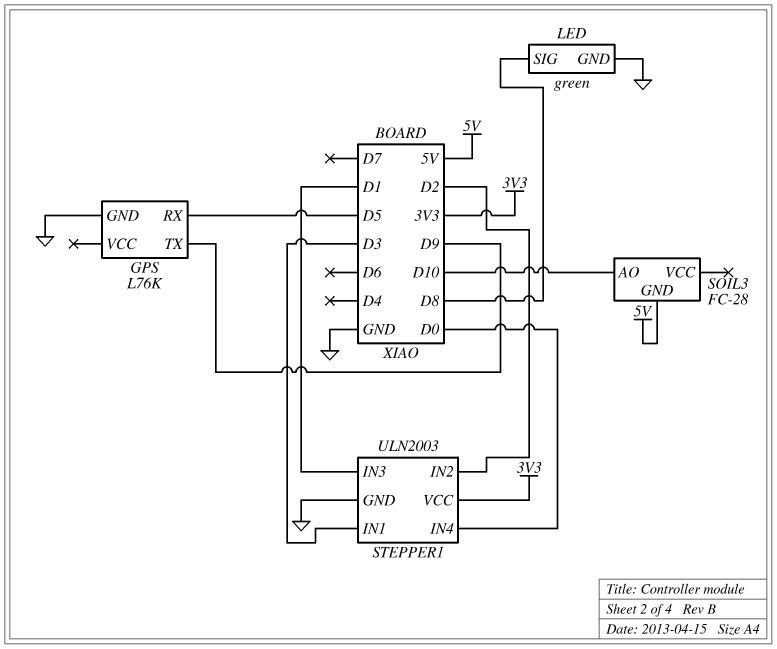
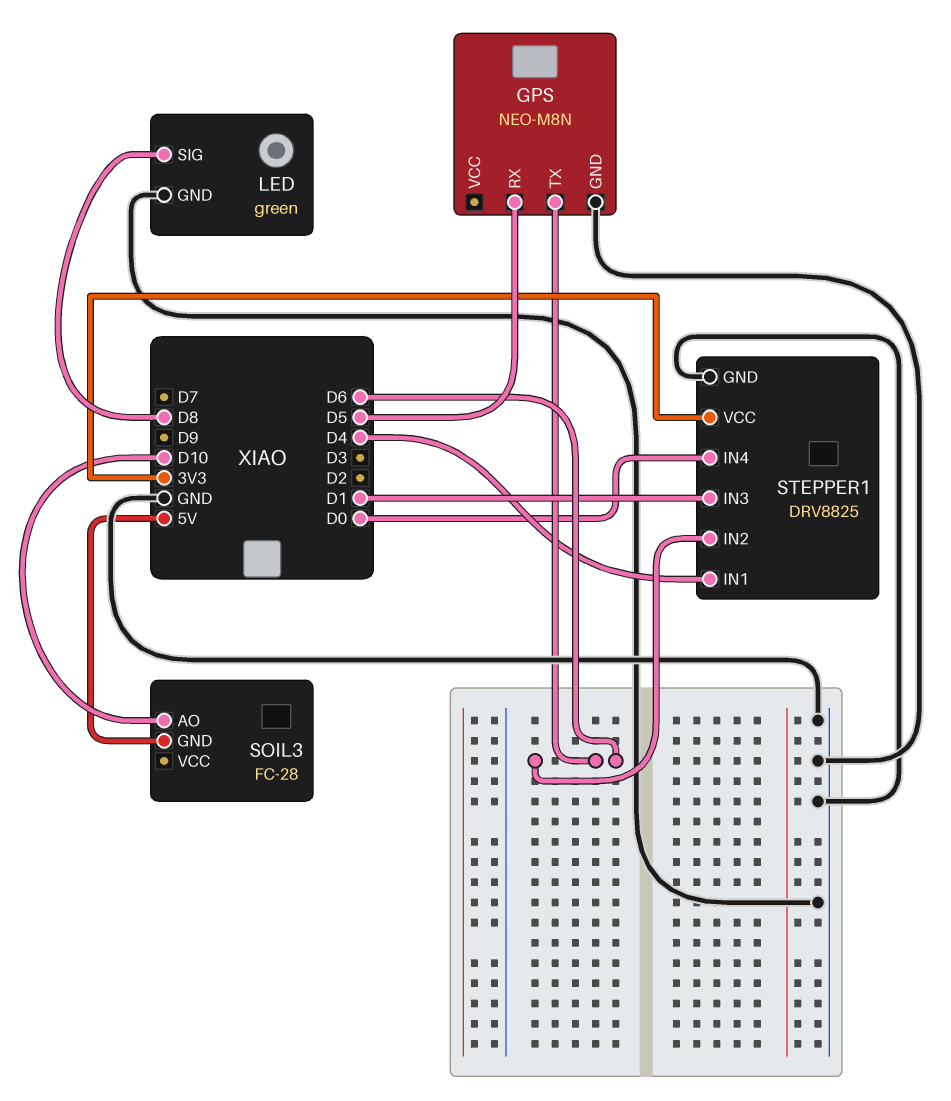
GPS: L76K -> NEO-M8N
GPS pin TX: D9 -> D6
STEPPER1: ULN2003 -> DRV8825
STEPPER1 pin IN1: D3 -> D4
STEPPER1 pin IN2: D2 -> D6

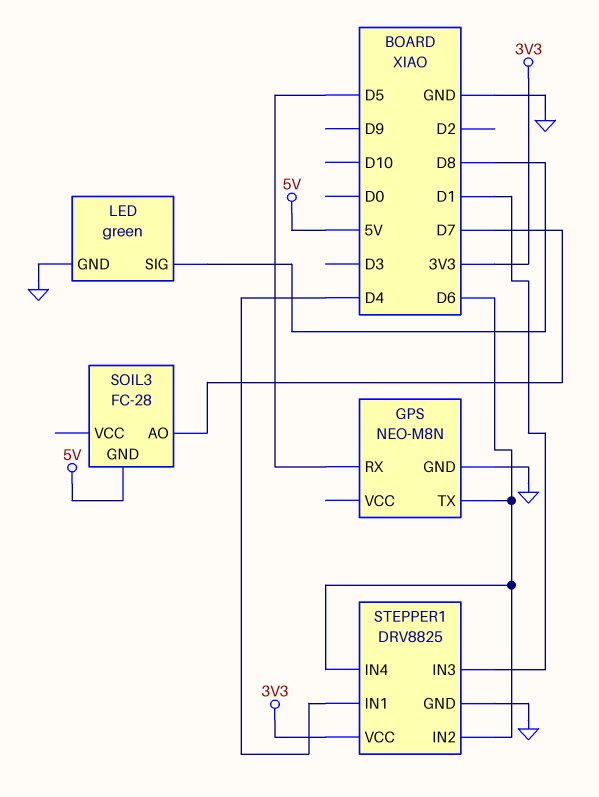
SOIL3 pin AO: D10 -> D7
STEPPER1 pin IN4: D0 -> D6

